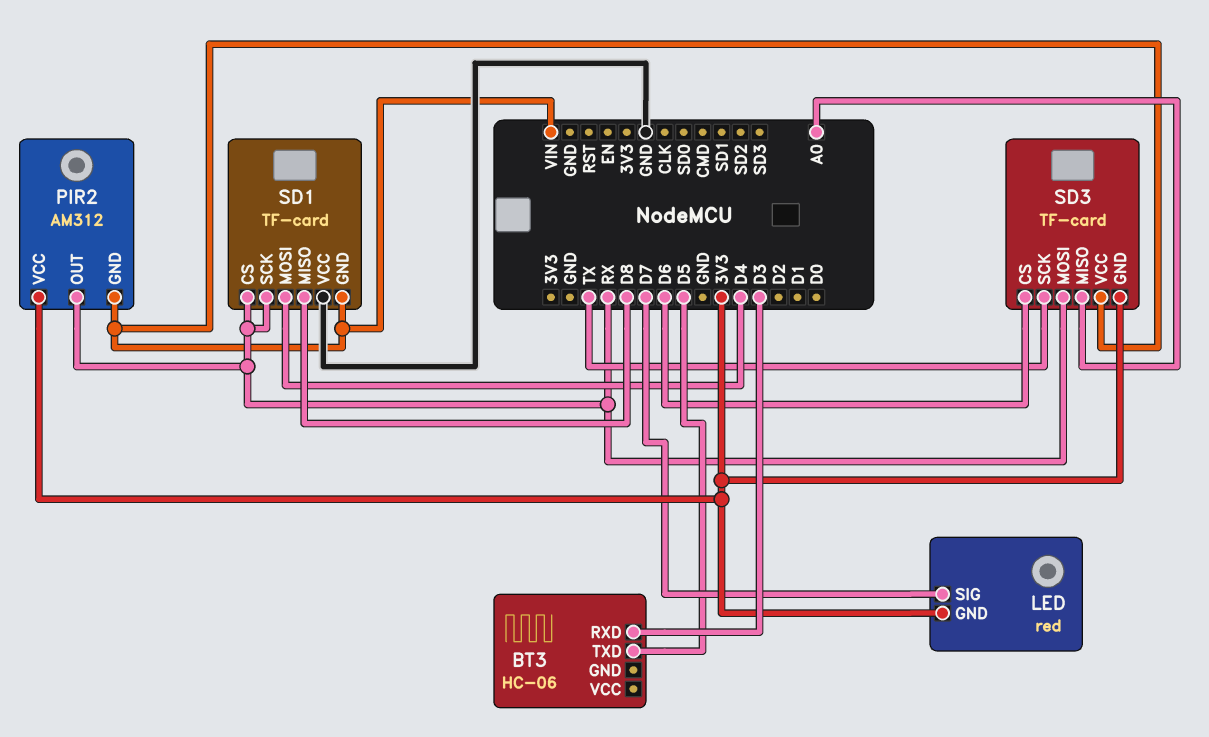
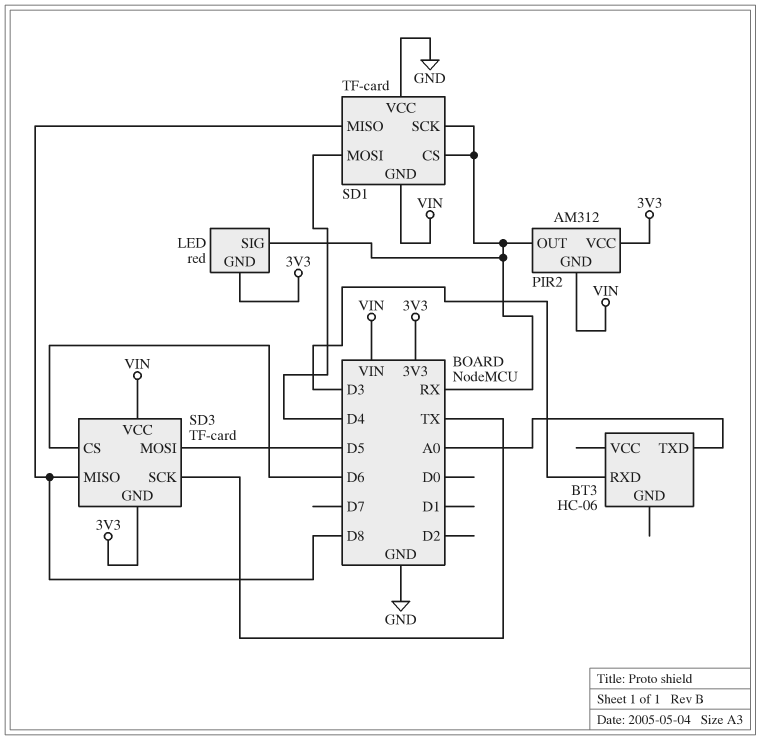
BT3 pin TXD: D5 -> A0
LED pin SIG: D7 -> RX
SD3 pin MISO: A0 -> D8
SD3 pin MOSI: RX -> D5

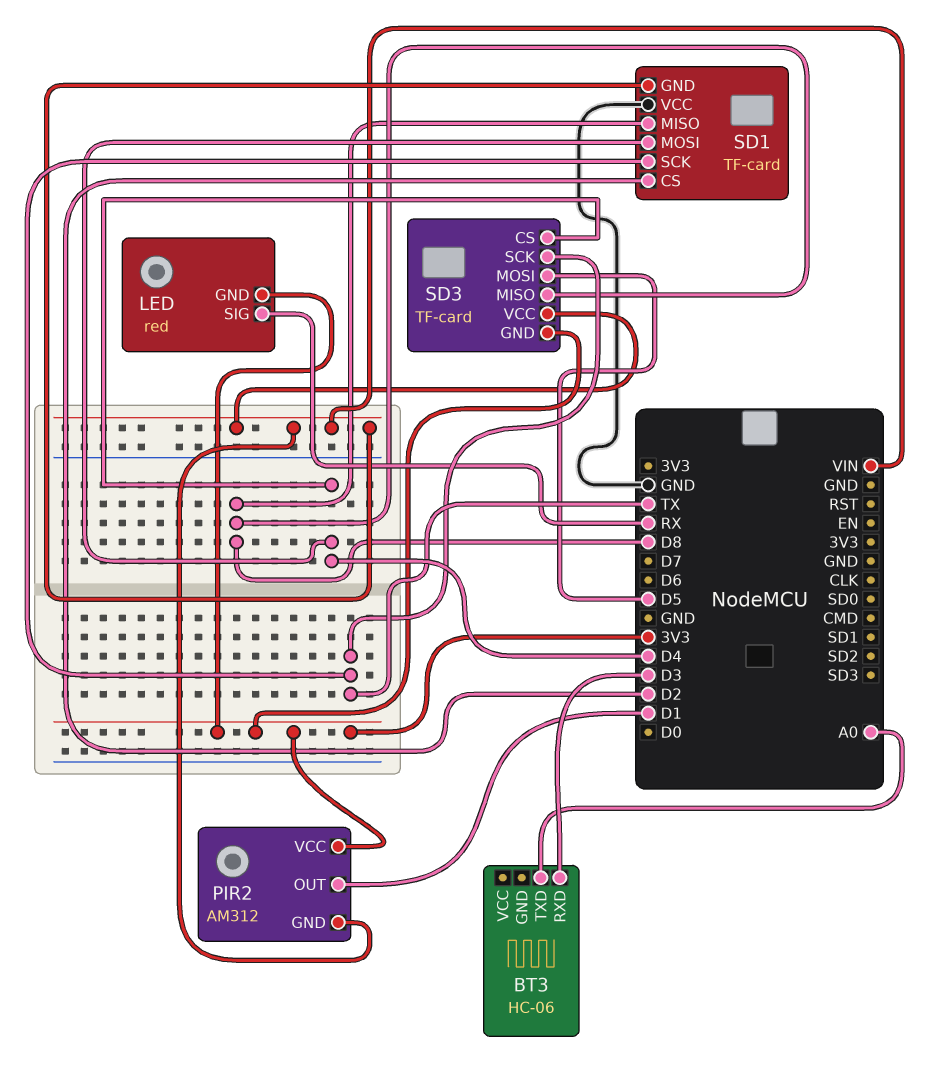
PIR2 pin OUT: RX -> D1
SD1 pin CS: RX -> D2
SD1 pin SCK: RX -> TX
SD3 pin CS: D6 -> D4

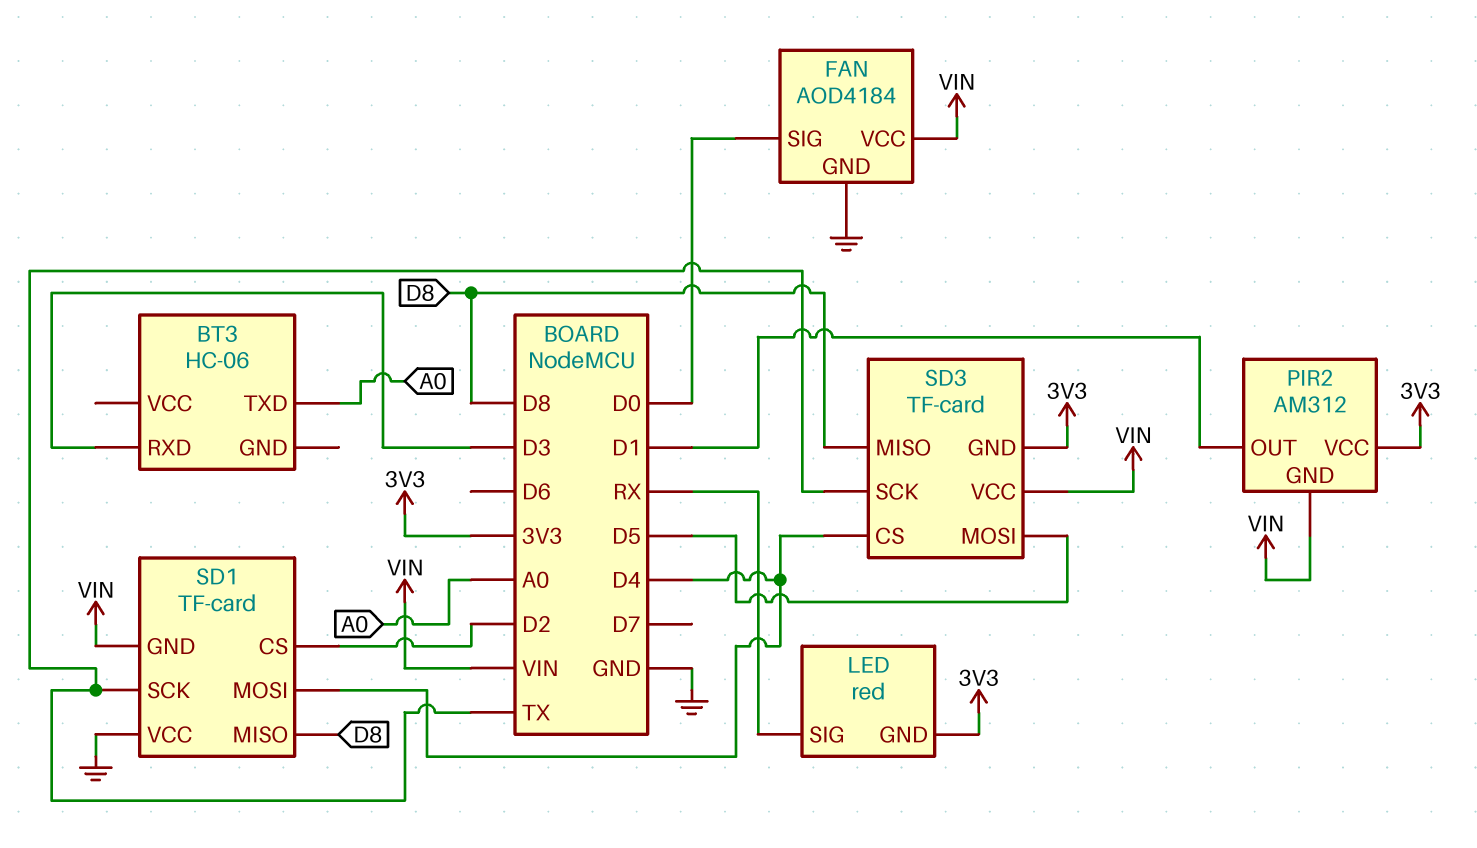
FAN: none -> AOD4184
FAN pin GND: none -> GND
FAN pin SIG: none -> D0
FAN pin VCC: none -> VIN

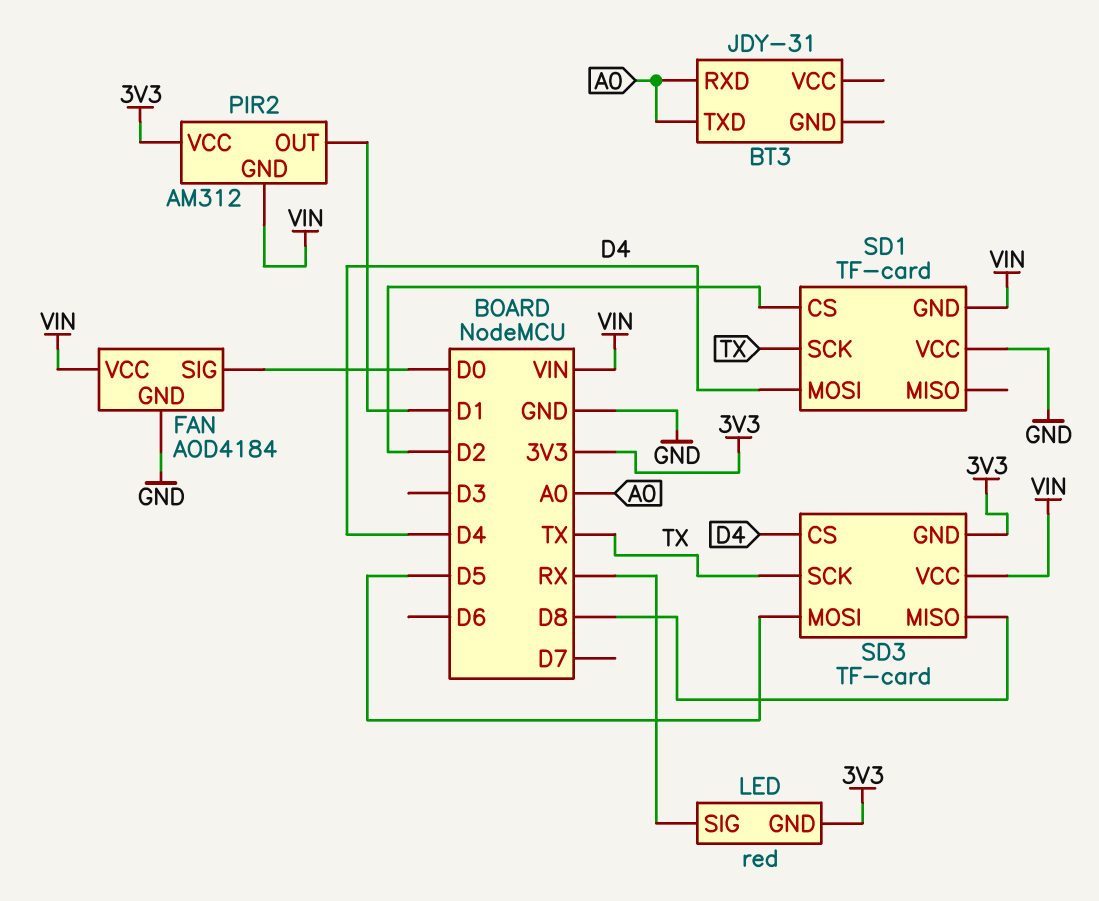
BT3: HC-06 -> JDY-31
BT3 pin RXD: D3 -> A0
SD1 pin MISO: D8 -> none

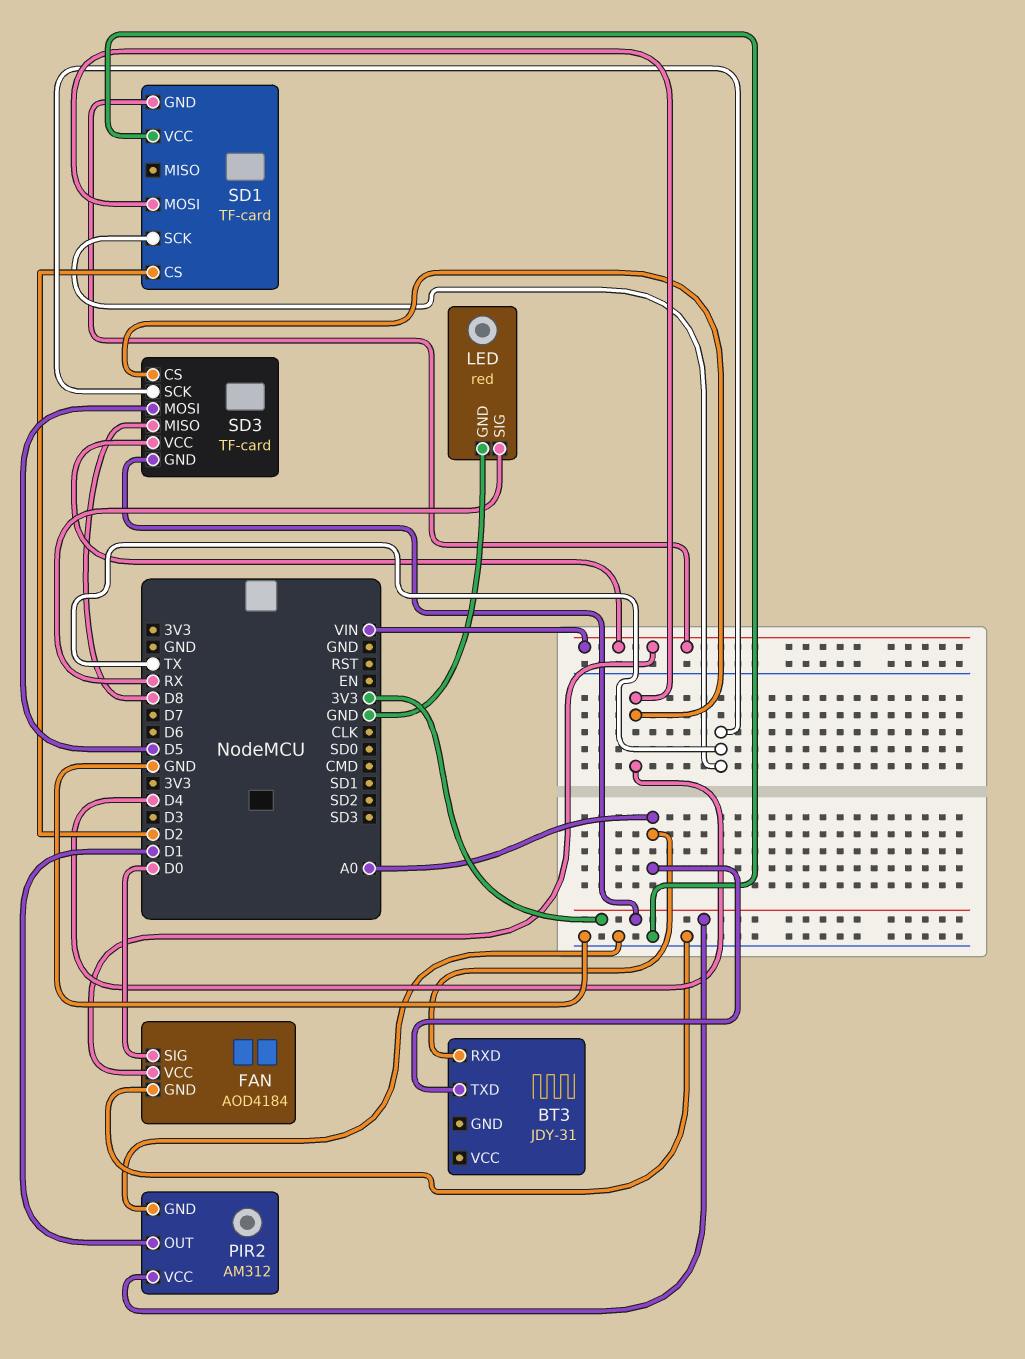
LED pin GND: 3V3 -> GND
PIR2 pin GND: VIN -> GND

